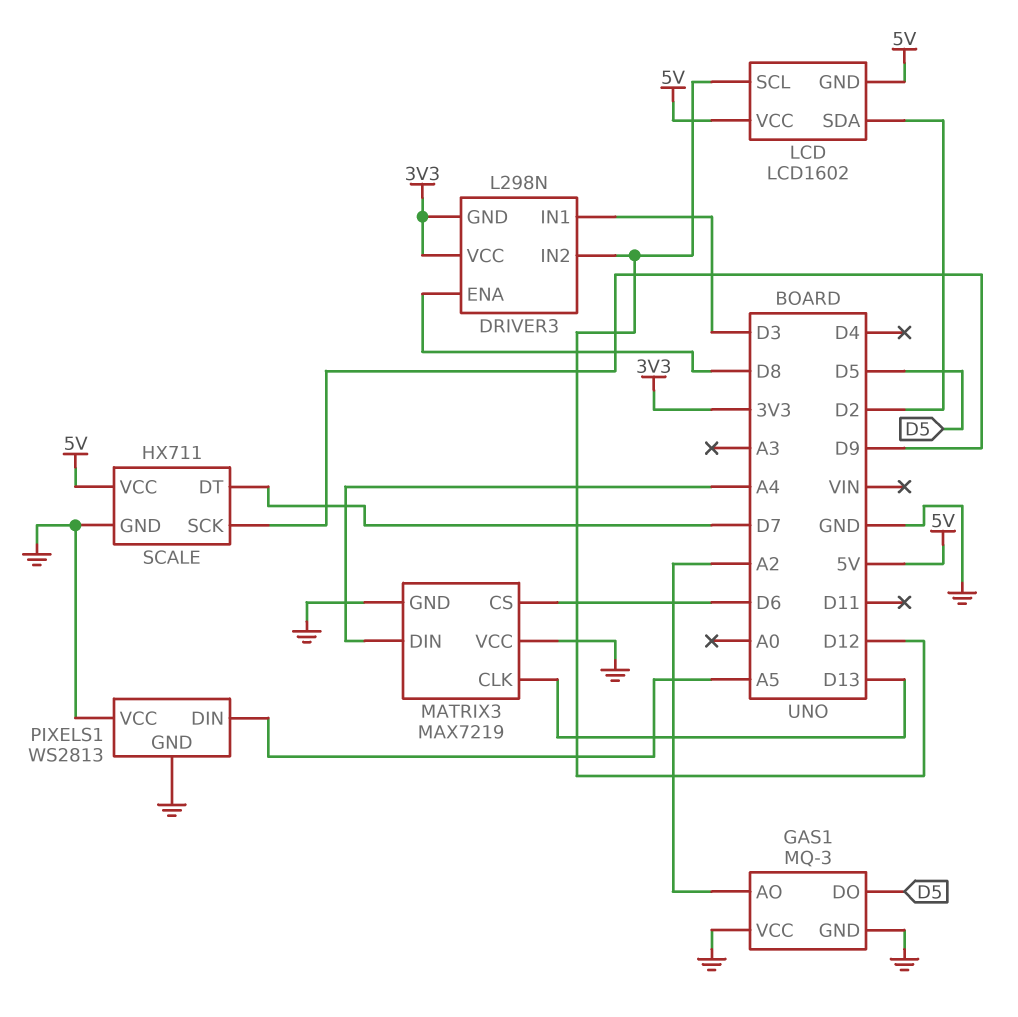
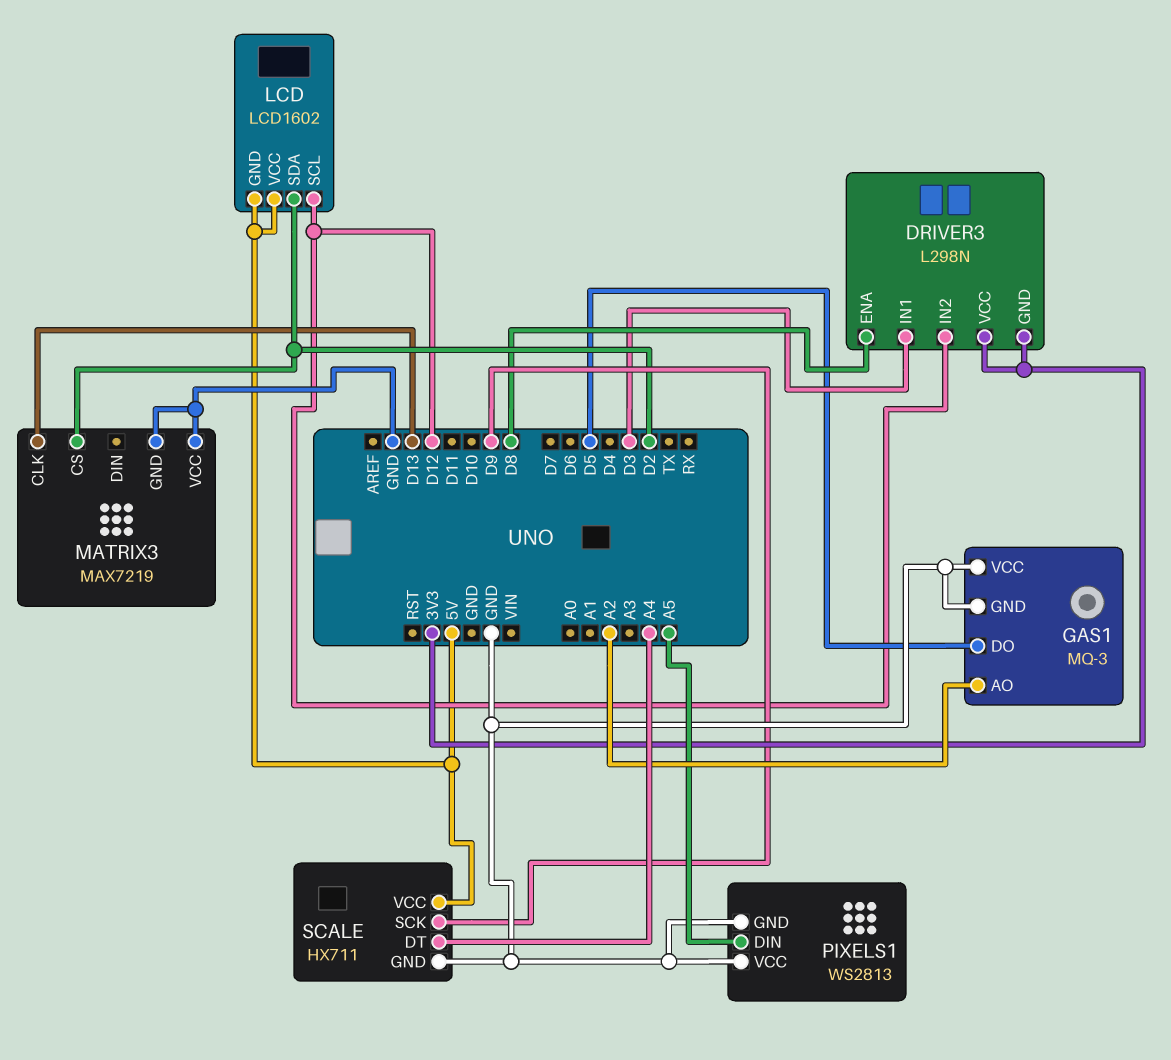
MATRIX3 pin CS: D6 -> D2
MATRIX3 pin DIN: A4 -> none
SCALE pin DT: D7 -> A4

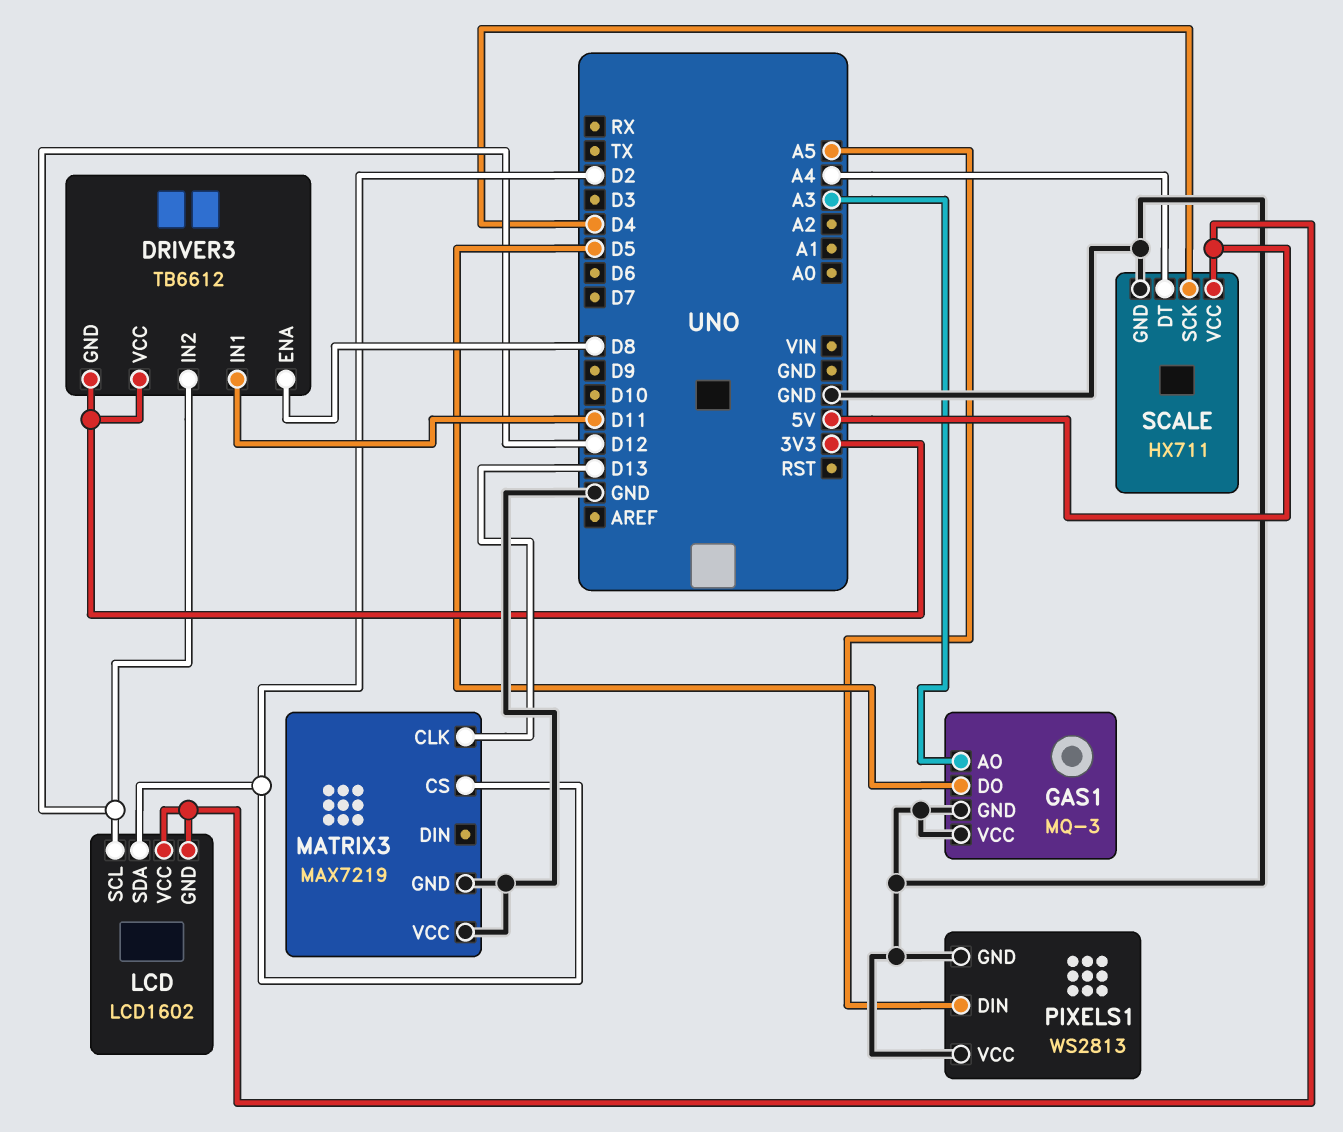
DRIVER3: L298N -> TB6612
DRIVER3 pin IN1: D3 -> D11
GAS1 pin AO: A2 -> A3
SCALE pin SCK: D9 -> D4

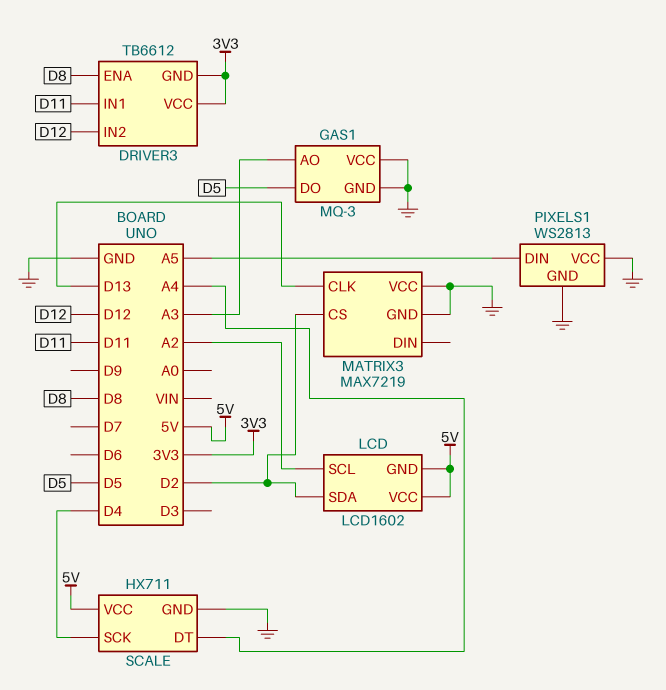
LCD pin SCL: D12 -> A2

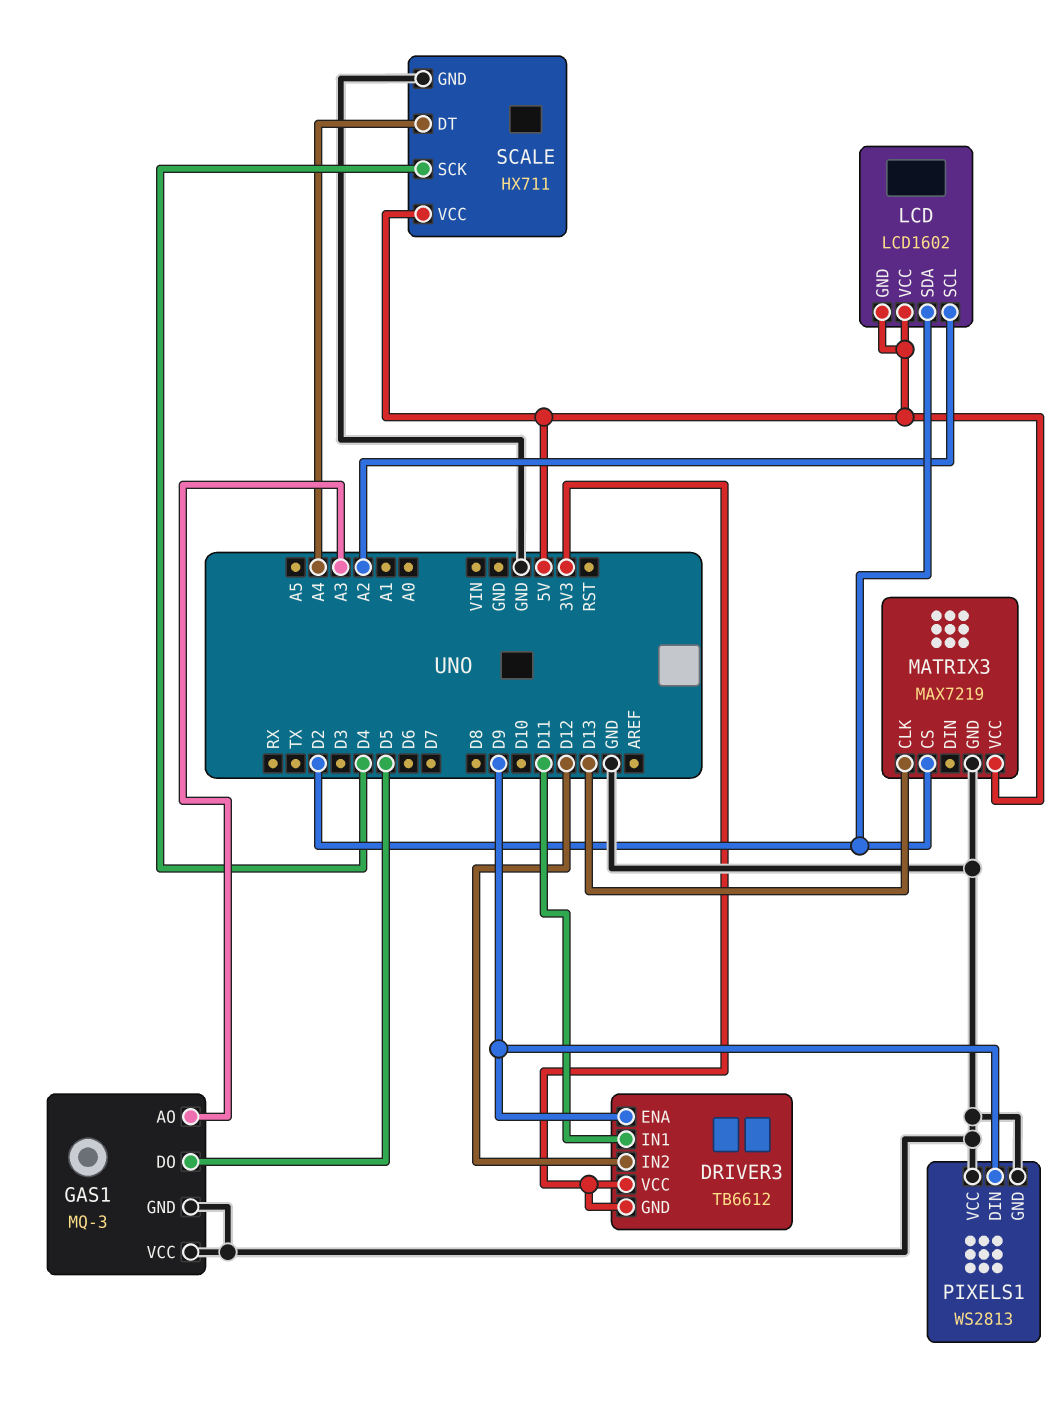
DRIVER3 pin ENA: D8 -> D9
MATRIX3 pin VCC: GND -> 5V
PIXELS1 pin DIN: A5 -> D9

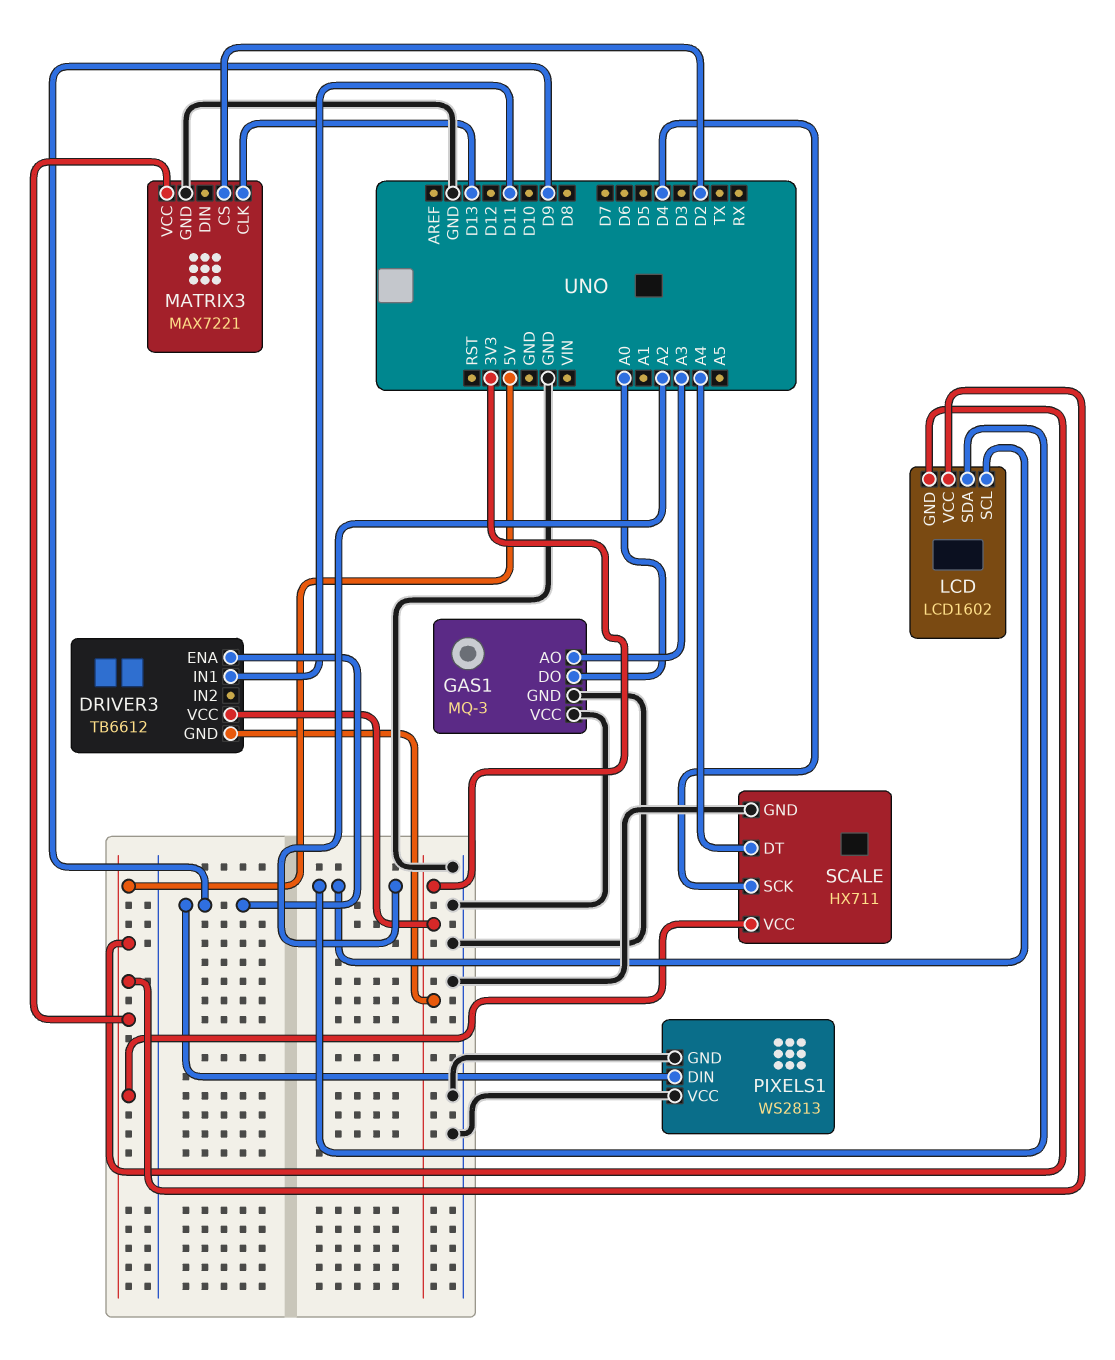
DRIVER3 pin IN2: D12 -> none
GAS1 pin DO: D5 -> A0
LCD pin SDA: D2 -> A2
MATRIX3: MAX7219 -> MAX7221

